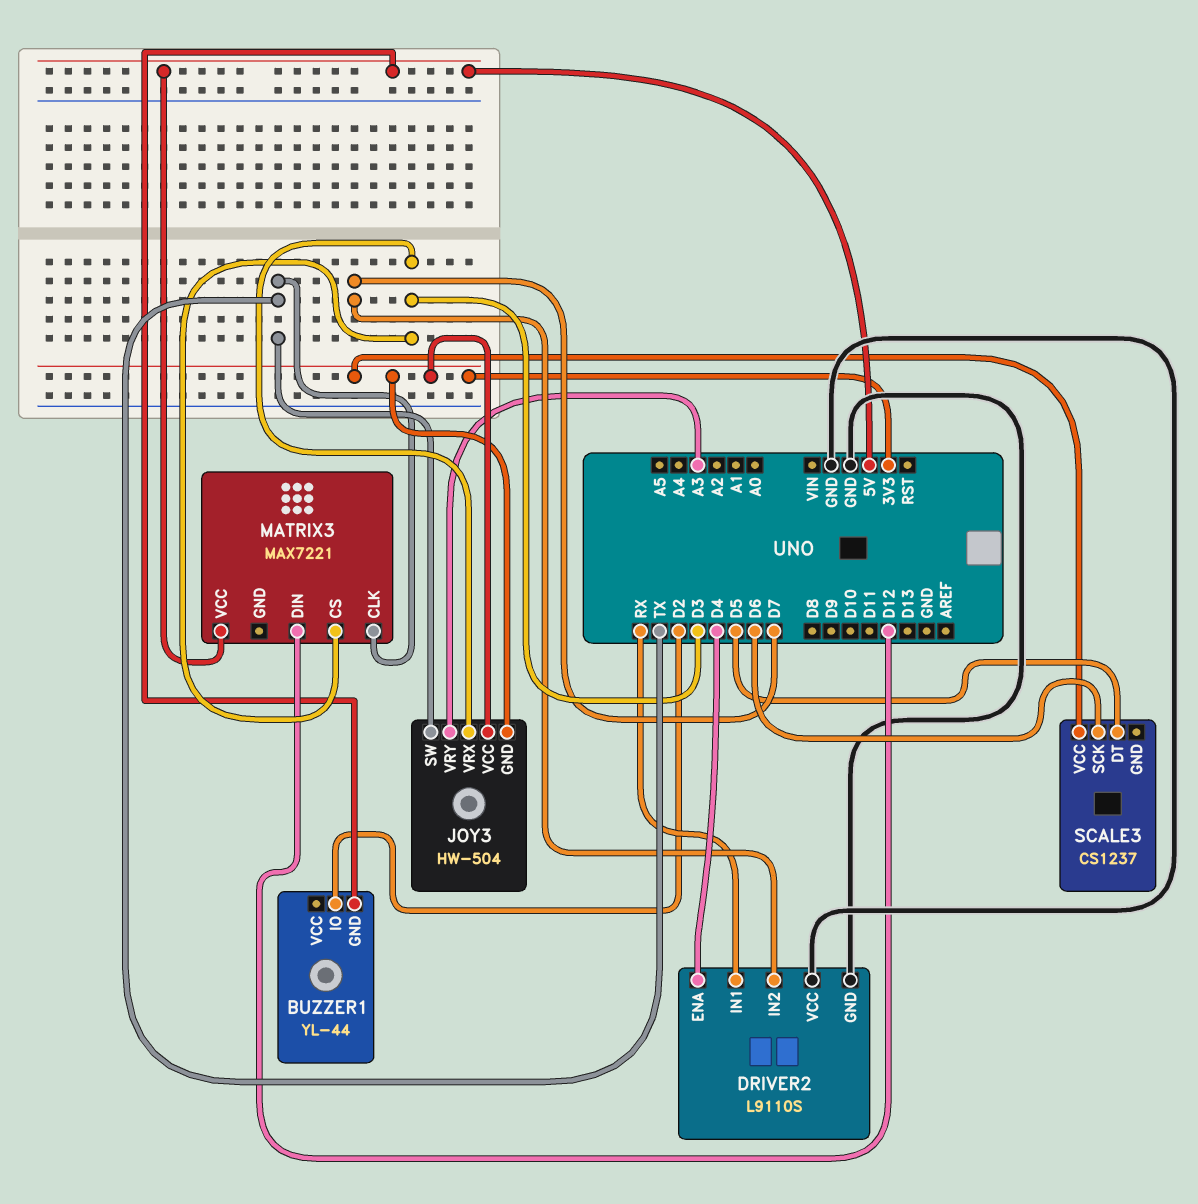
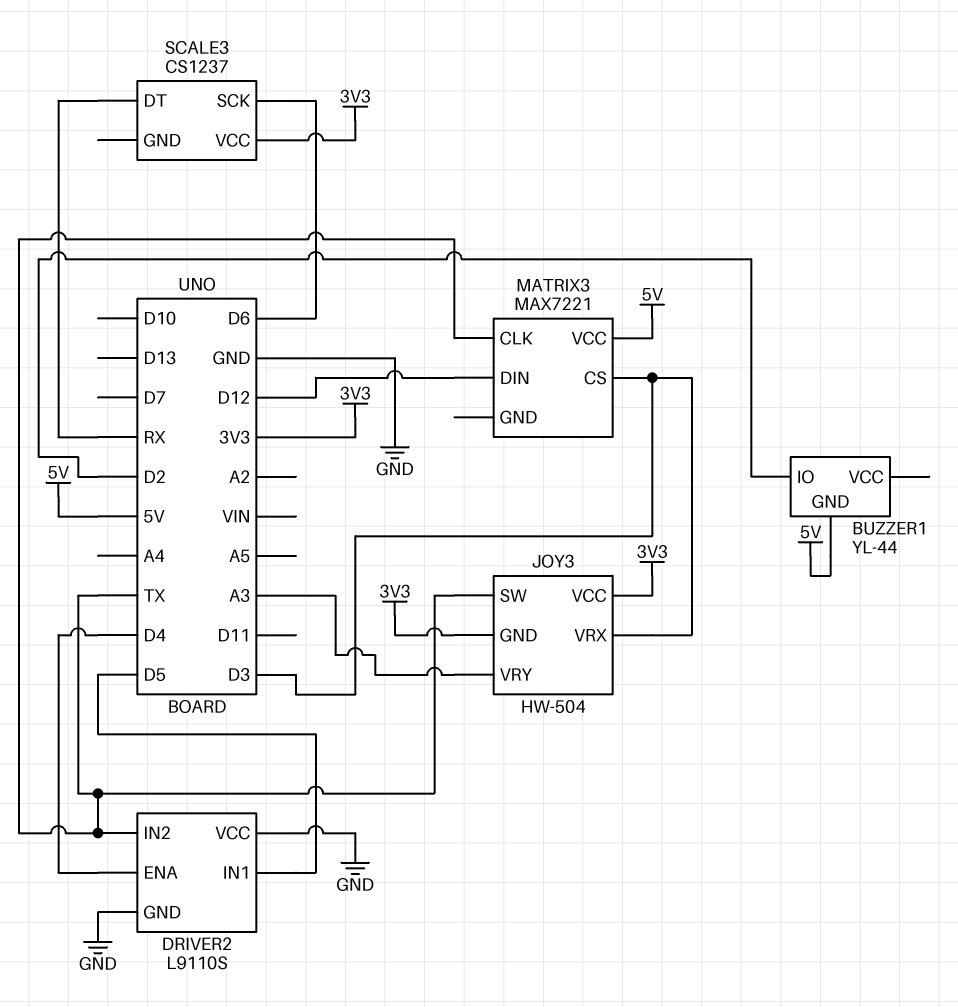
DRIVER2 pin IN1: RX -> D5
DRIVER2 pin IN2: D7 -> TX
SCALE3 pin DT: D5 -> RX

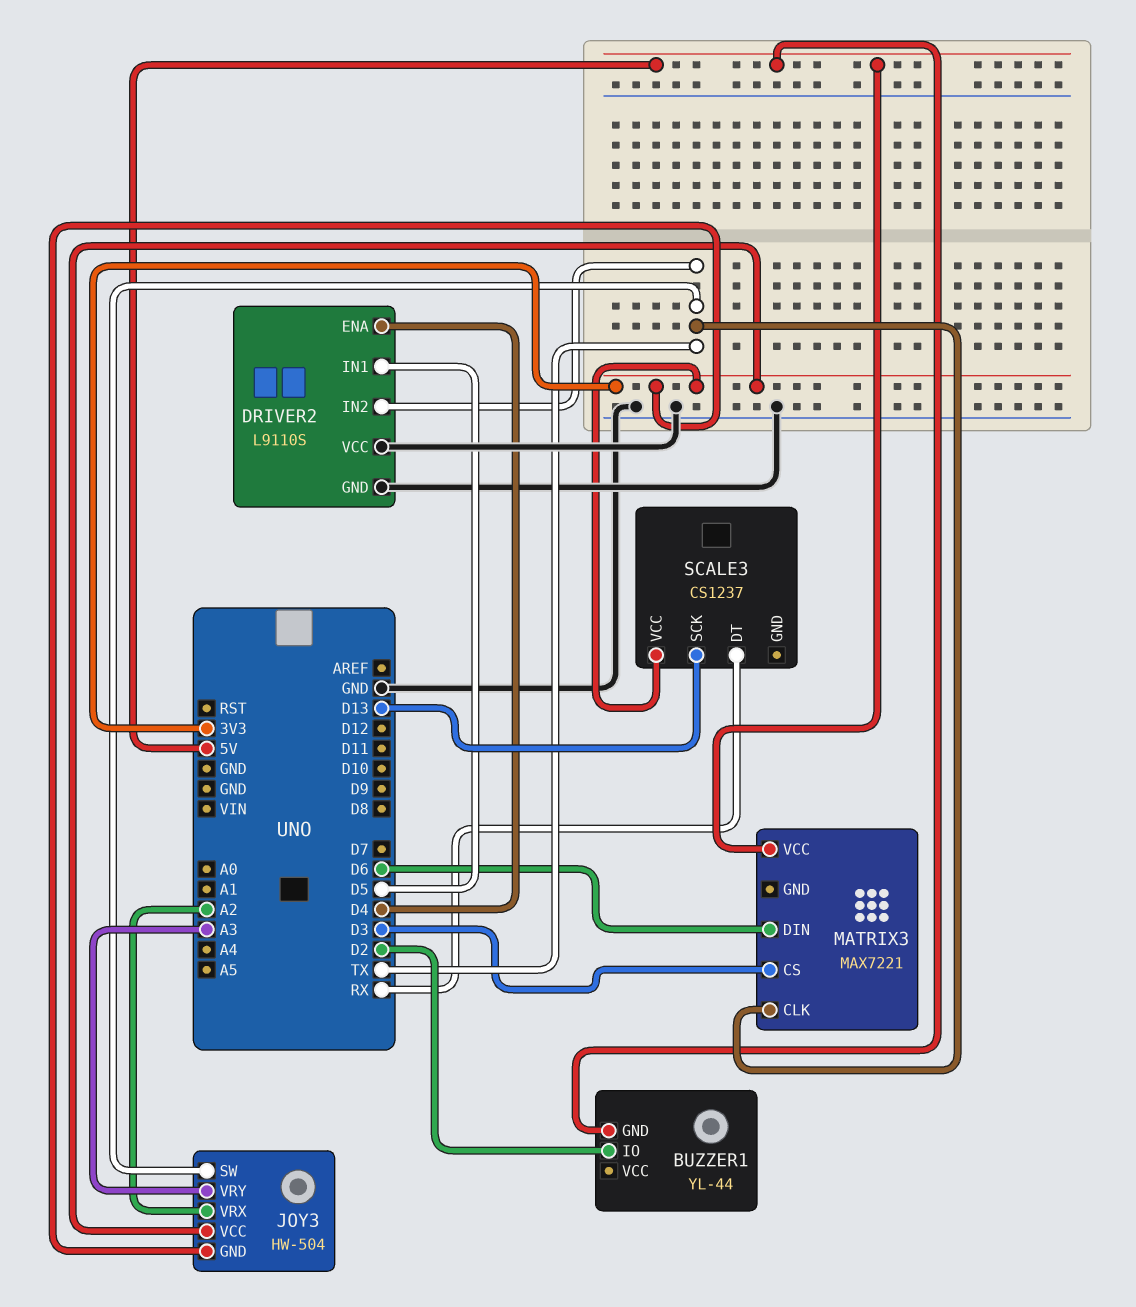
JOY3 pin VRX: D3 -> A2
MATRIX3 pin DIN: D12 -> D6
SCALE3 pin SCK: D6 -> D13

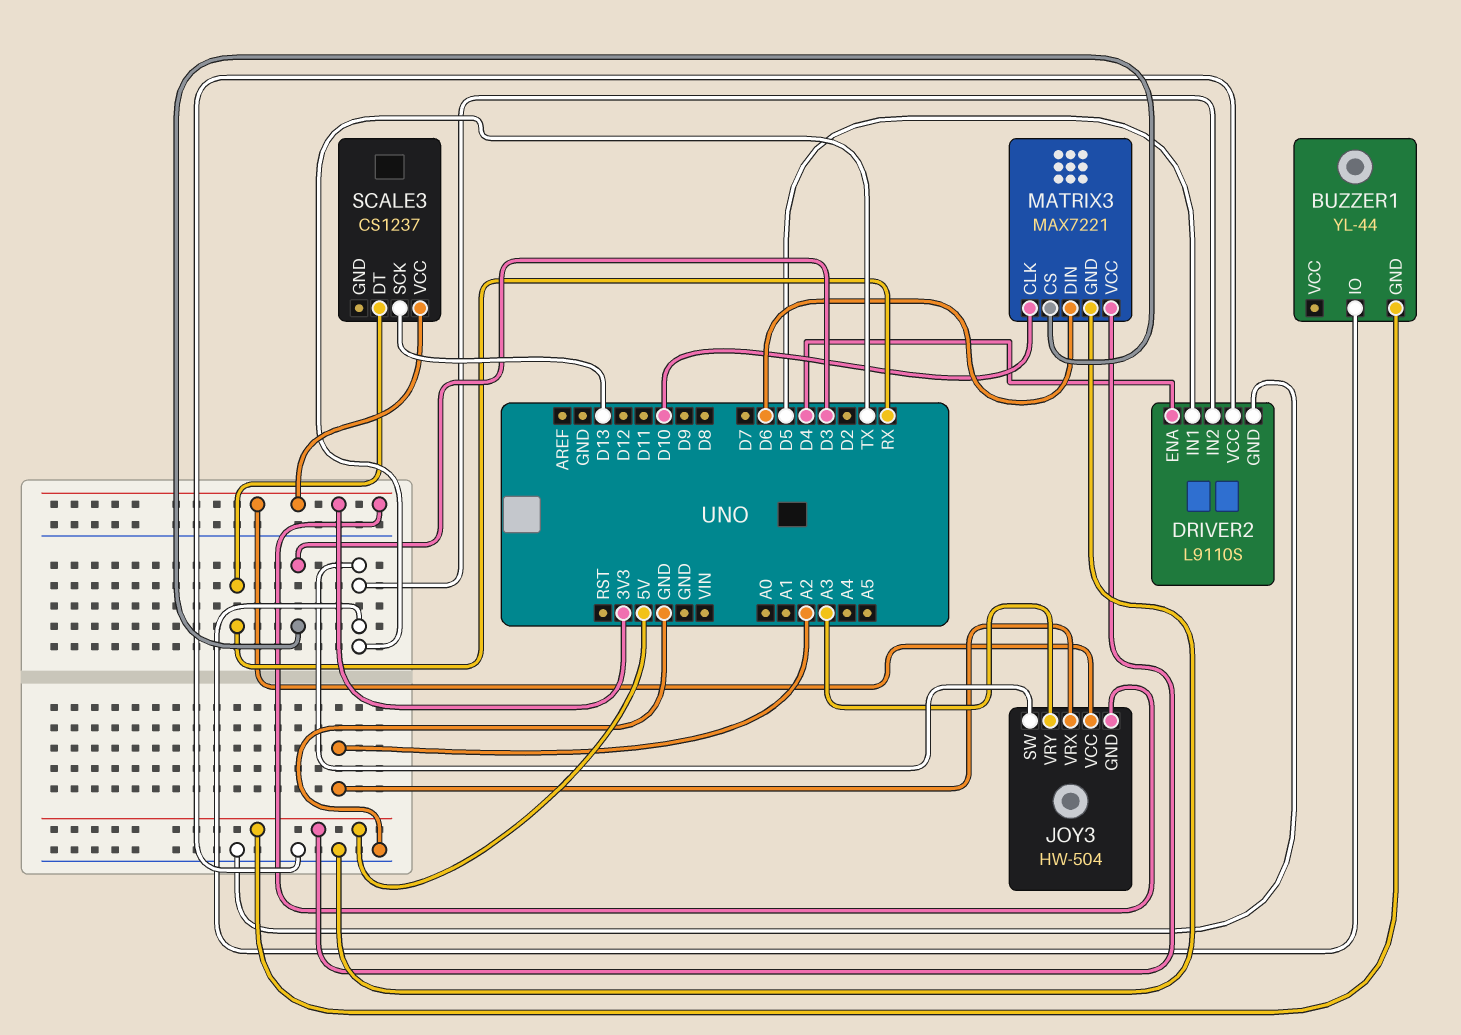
BUZZER1 pin IO: D2 -> TX
MATRIX3 pin CLK: TX -> D10
MATRIX3 pin GND: none -> GND

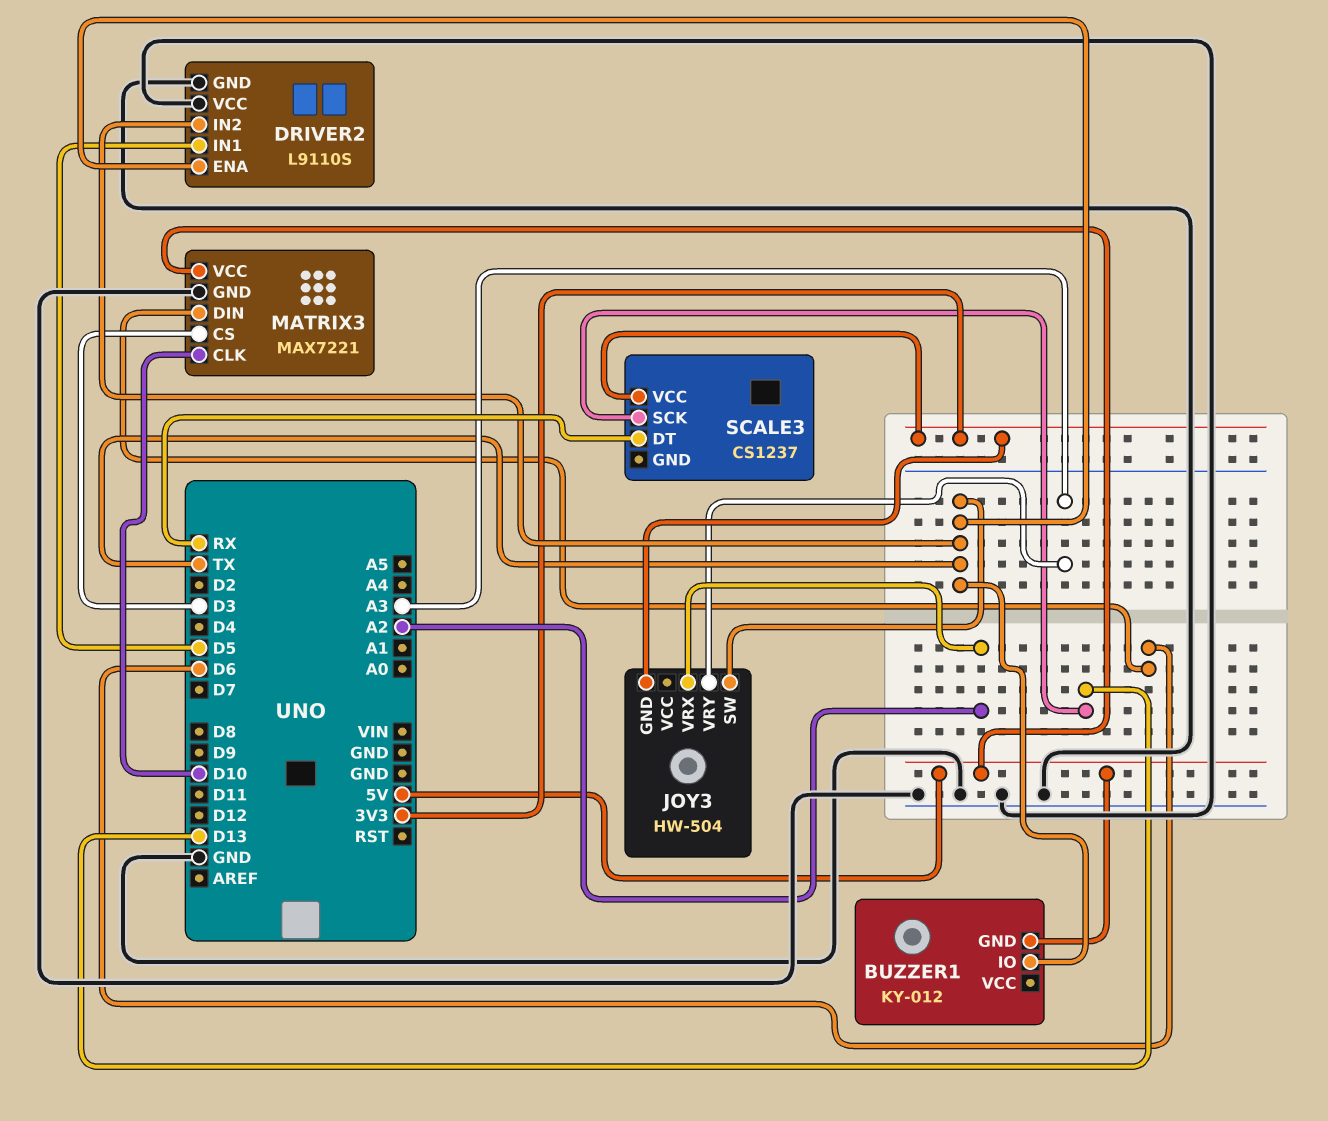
BUZZER1: YL-44 -> KY-012
DRIVER2 pin ENA: D4 -> TX
JOY3 pin VCC: 3V3 -> none

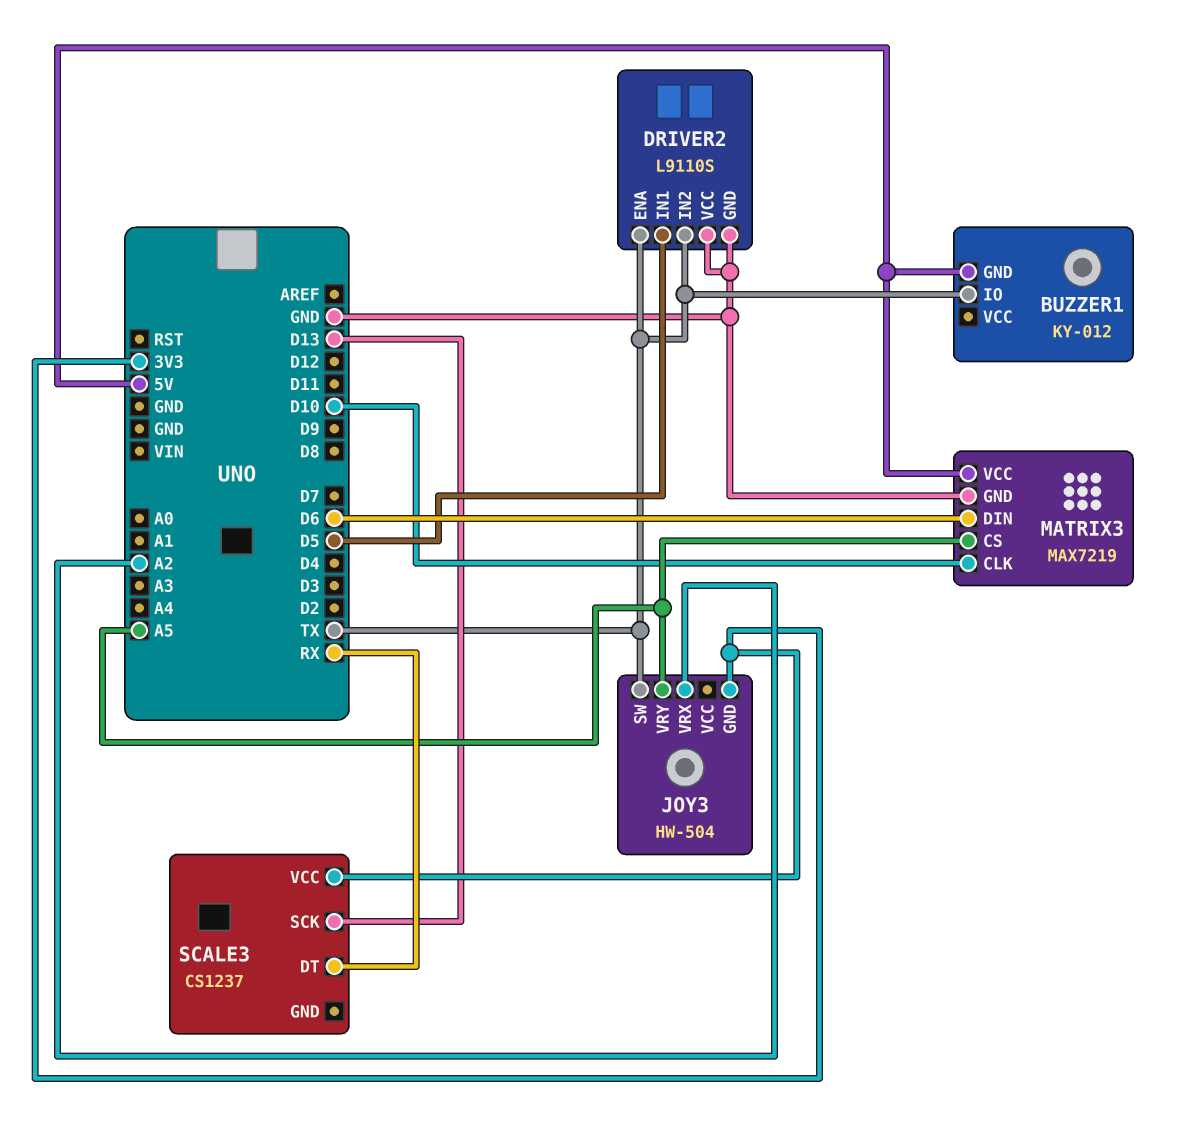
JOY3 pin VRY: A3 -> A5
MATRIX3: MAX7221 -> MAX7219
MATRIX3 pin CS: D3 -> A5

